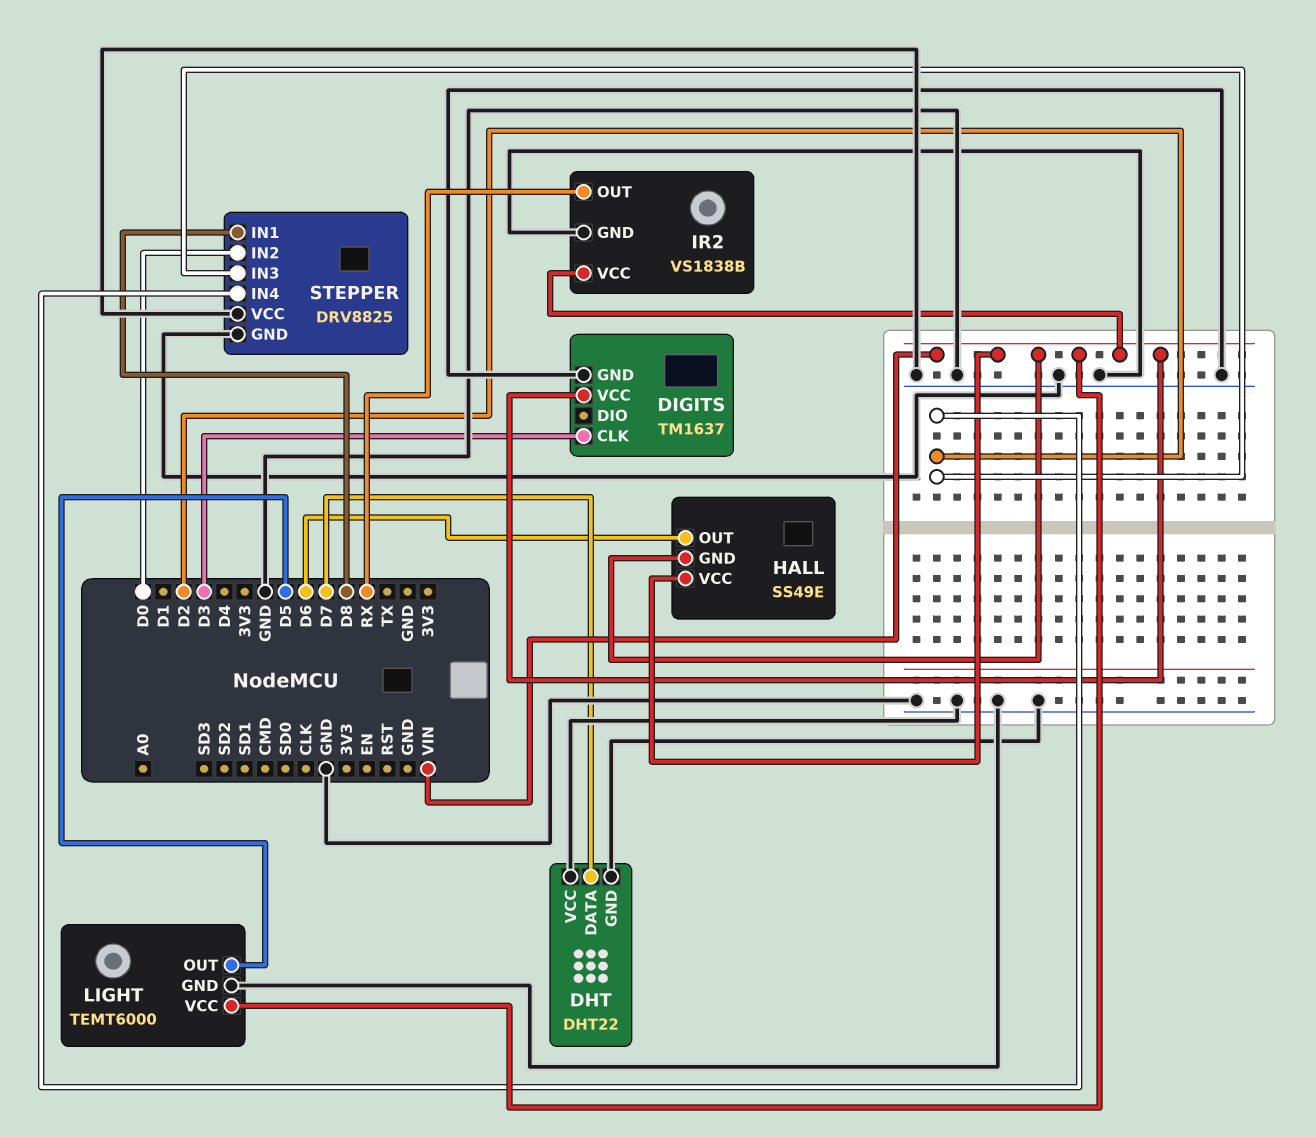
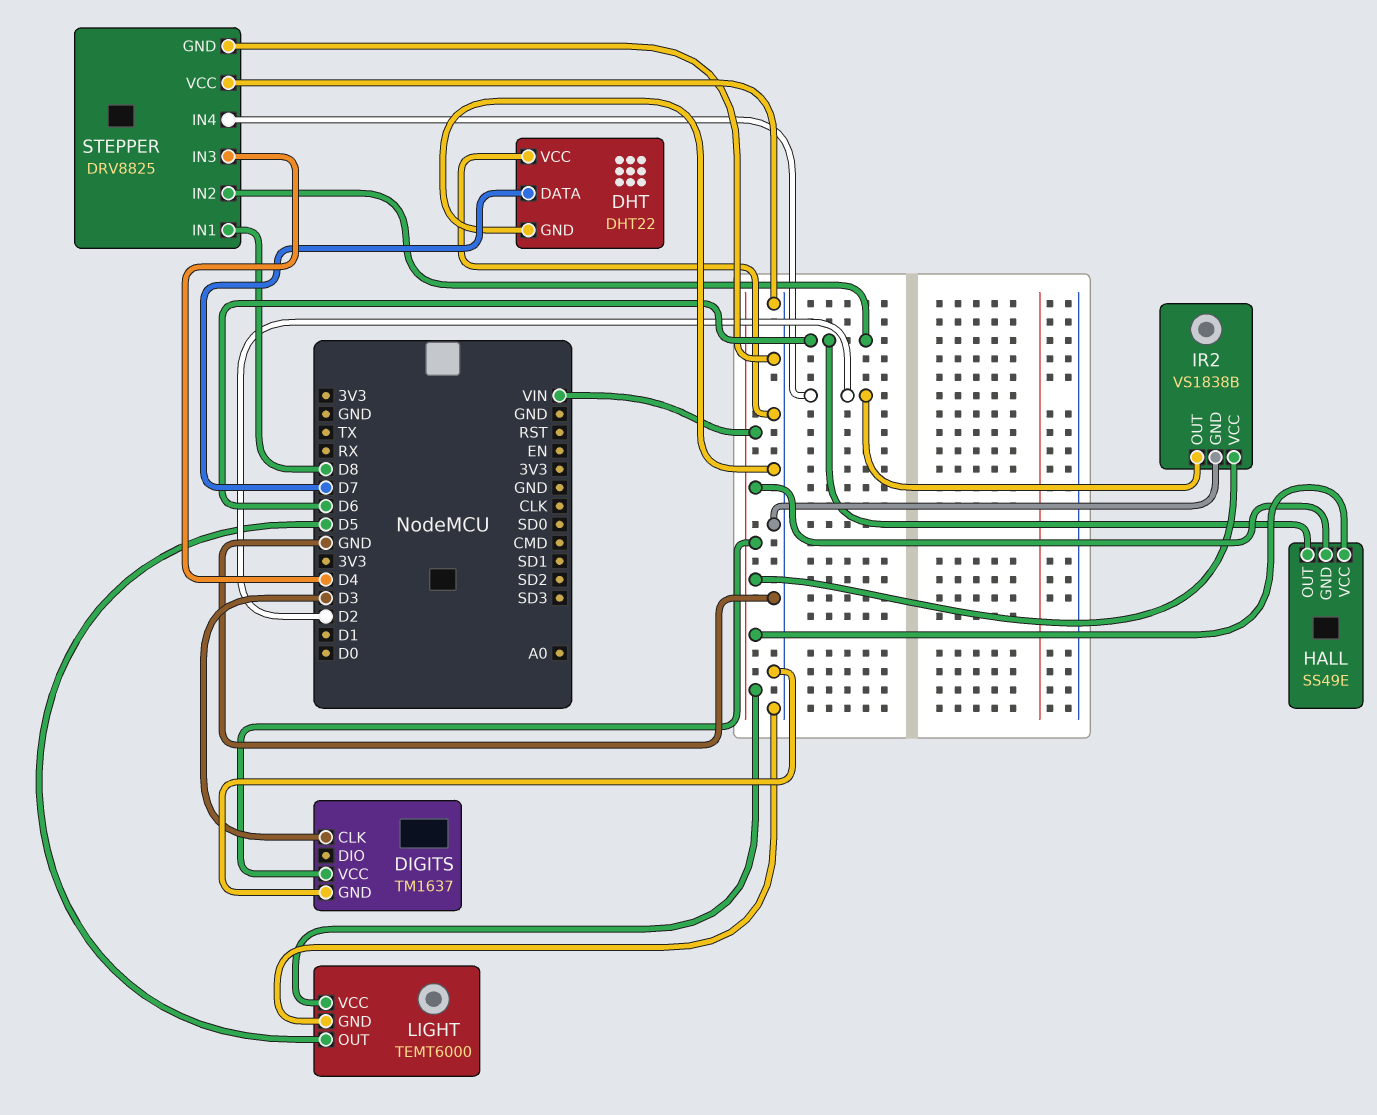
IR2 pin OUT: RX -> D2
STEPPER pin IN2: D0 -> D6
STEPPER pin IN3: D2 -> D4

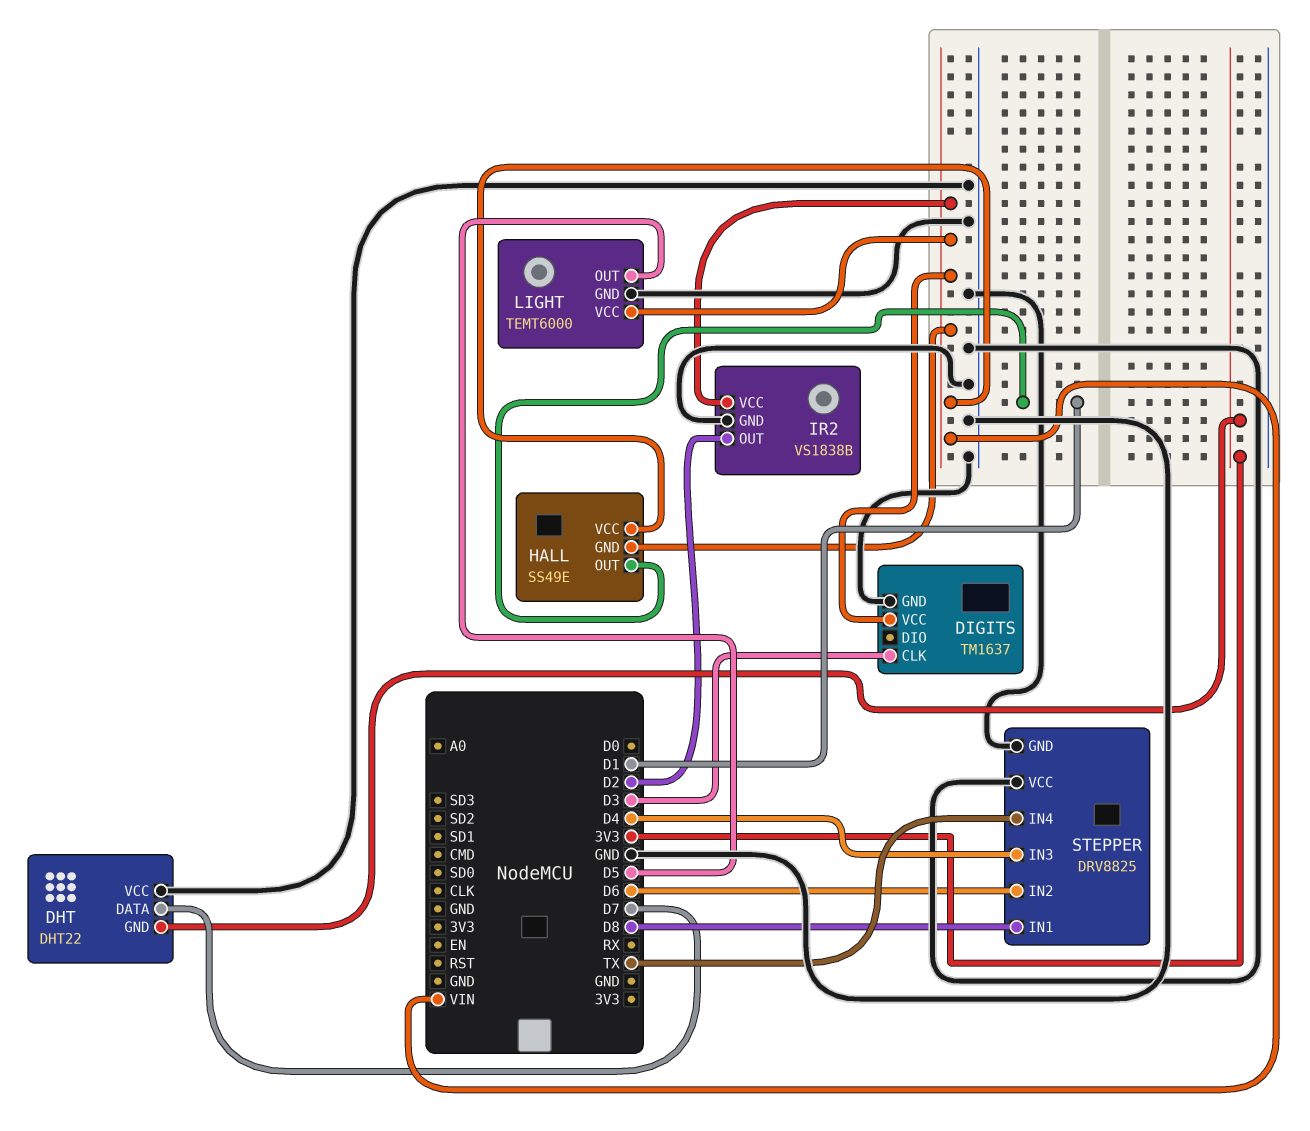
DHT pin GND: GND -> 3V3
HALL pin OUT: D6 -> D1
STEPPER pin IN4: D2 -> TX

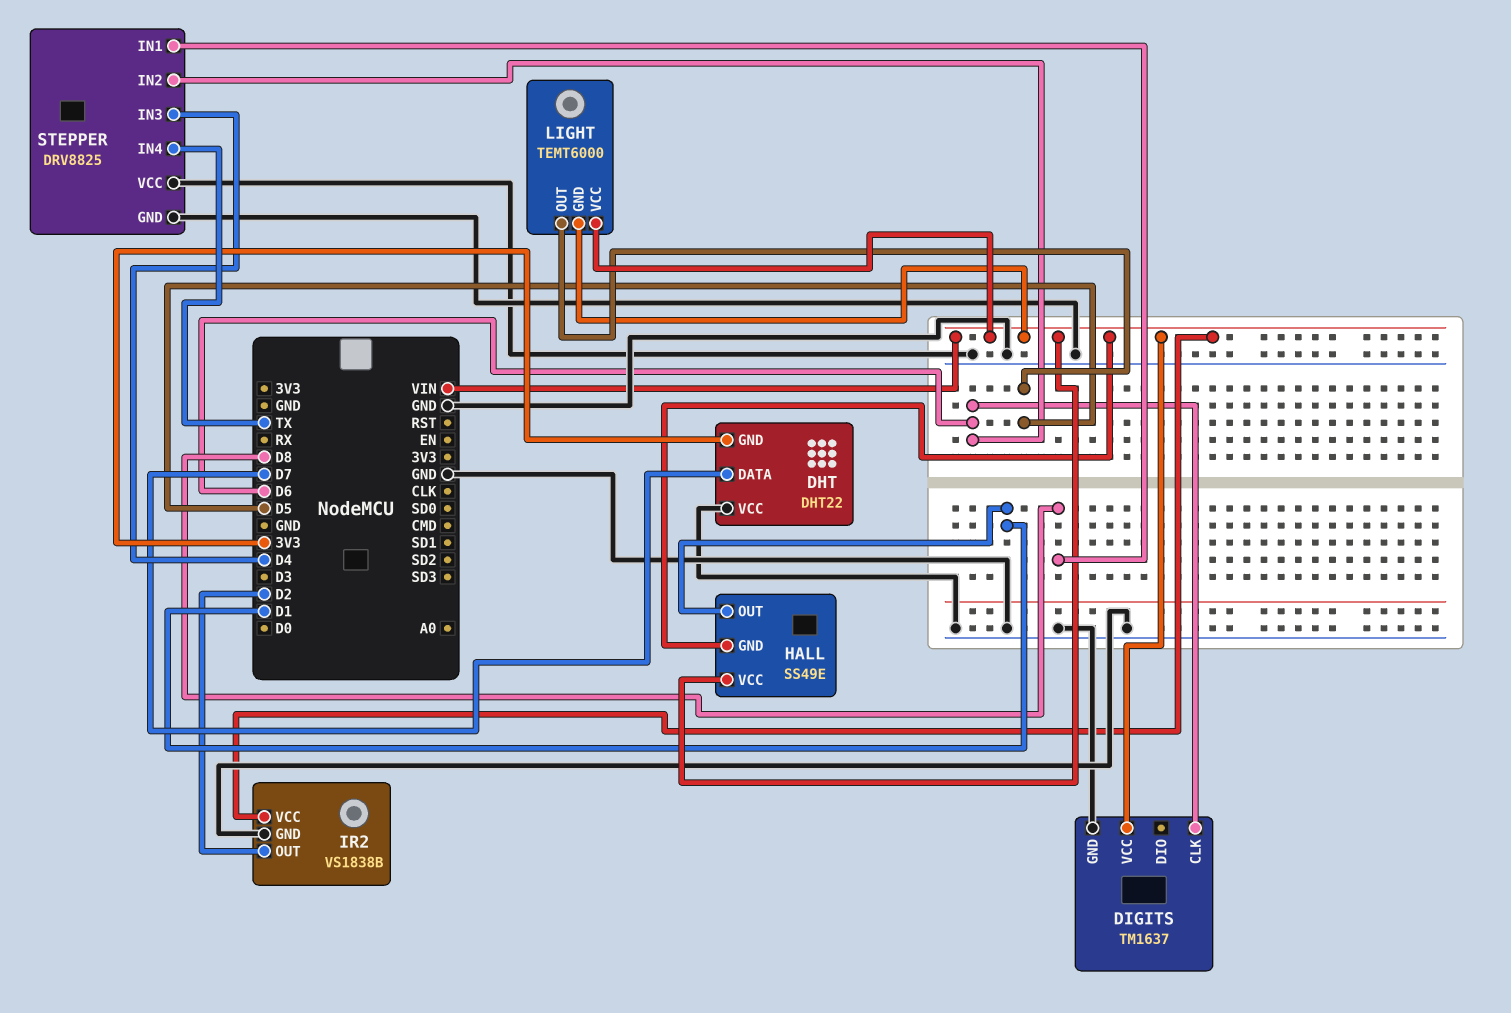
DIGITS pin CLK: D3 -> D6
LIGHT pin GND: GND -> VIN

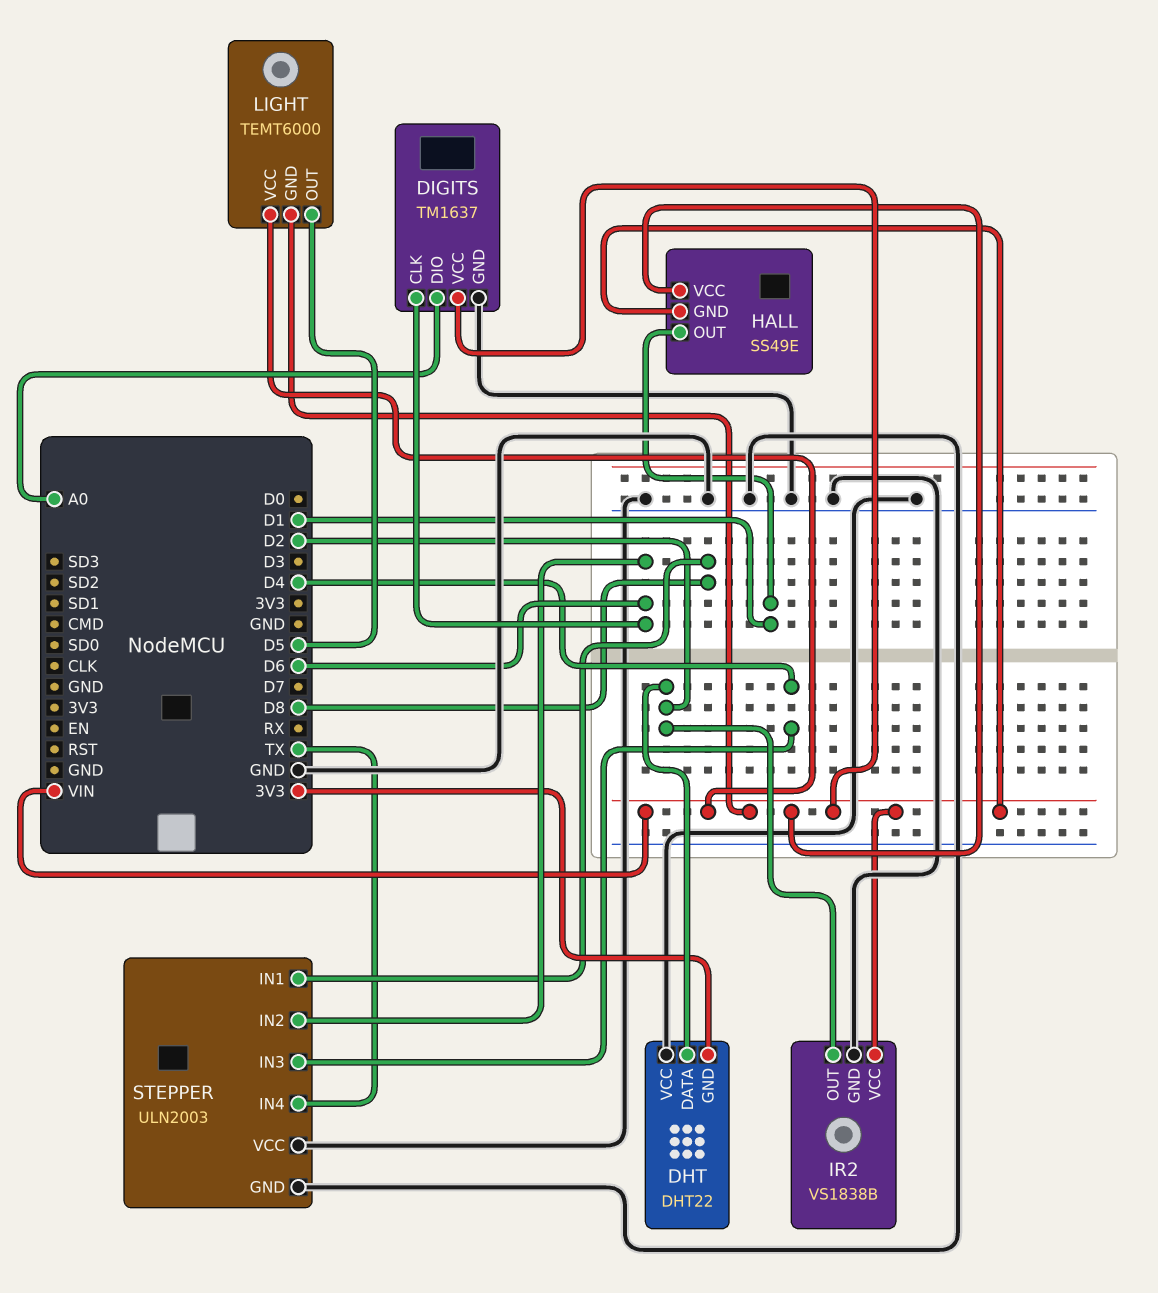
DHT pin DATA: D7 -> D2
DIGITS pin DIO: none -> A0
STEPPER: DRV8825 -> ULN2003

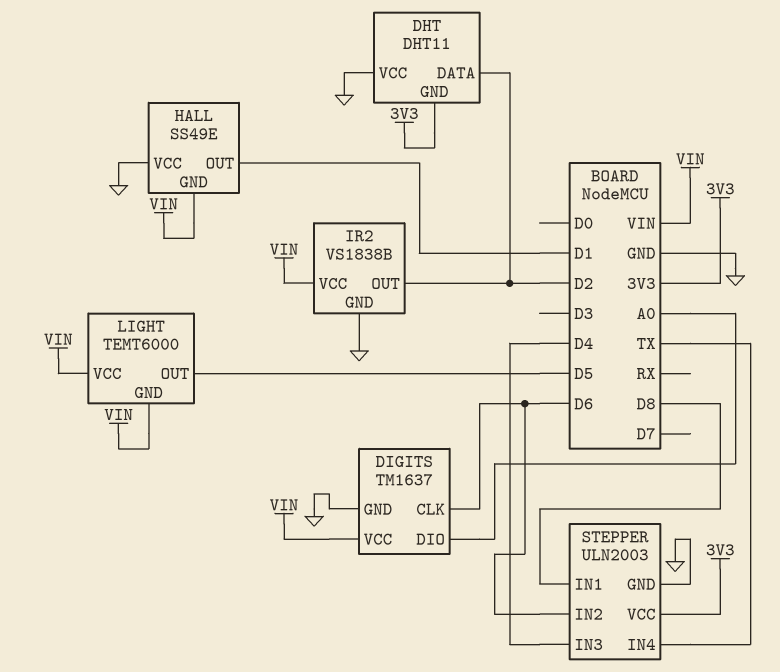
DHT: DHT22 -> DHT11
HALL pin VCC: VIN -> GND
STEPPER pin VCC: GND -> 3V3

